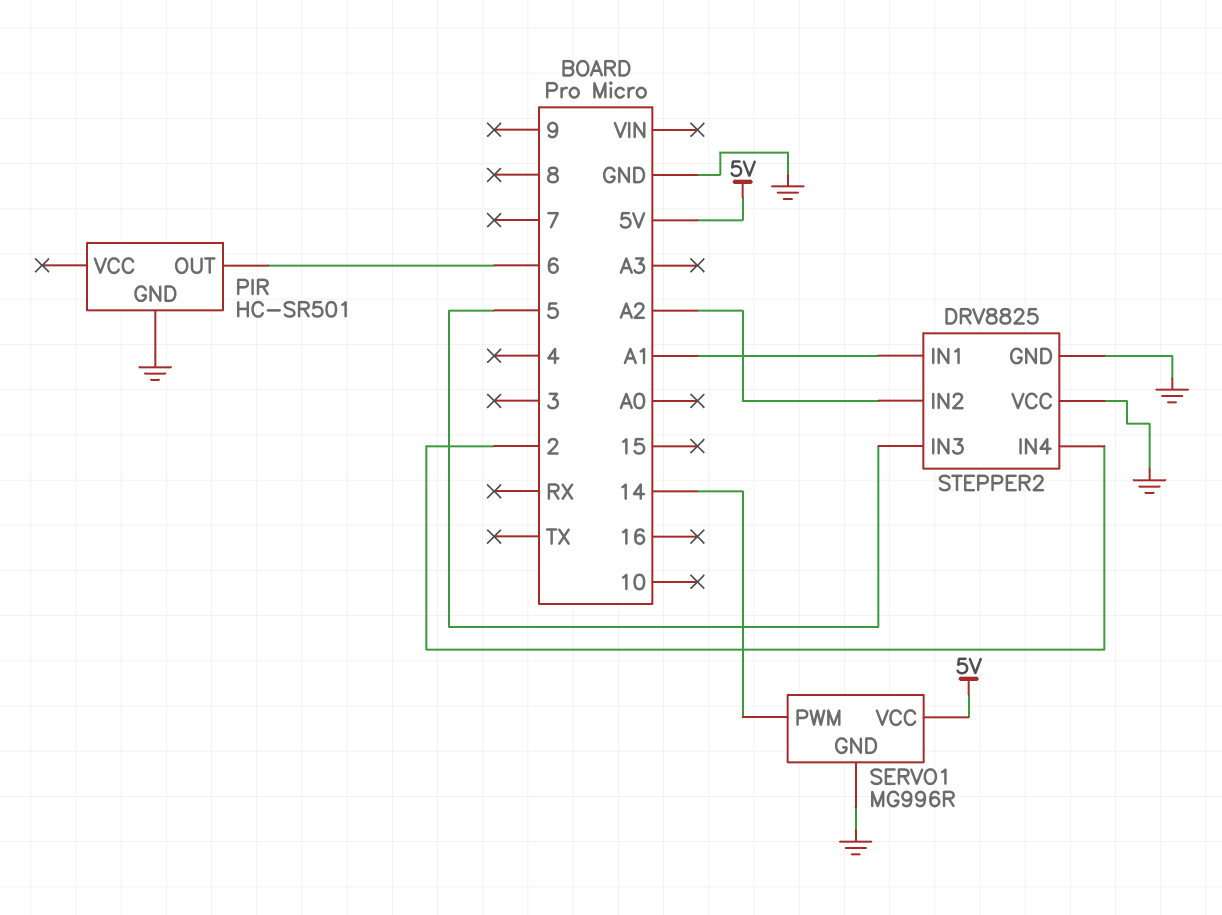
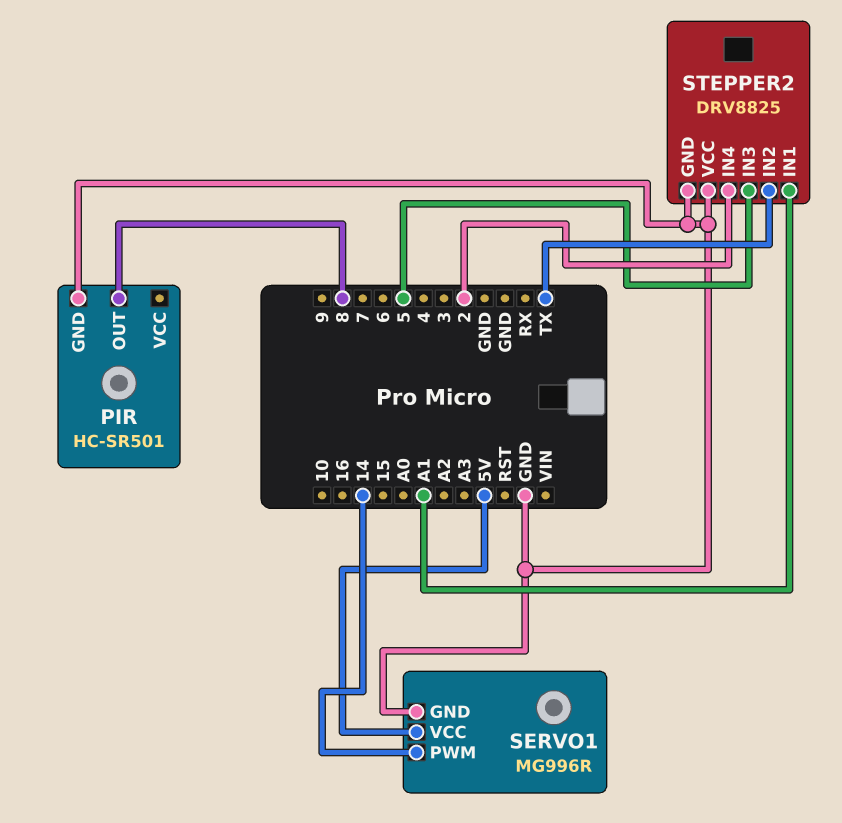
PIR pin OUT: 6 -> 8
STEPPER2 pin IN2: A2 -> TX

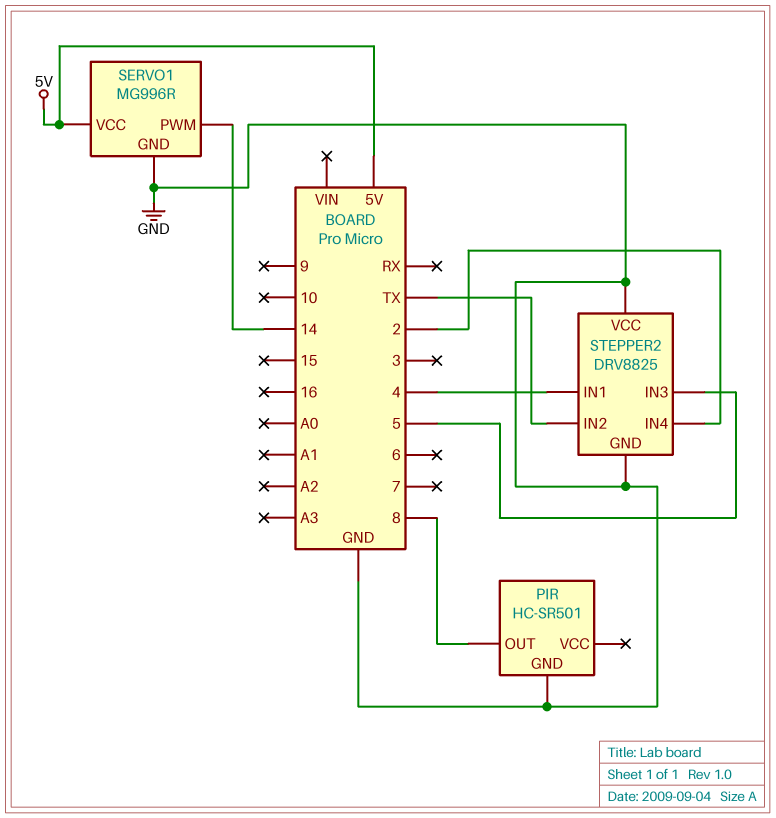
STEPPER2 pin IN1: A1 -> 4

